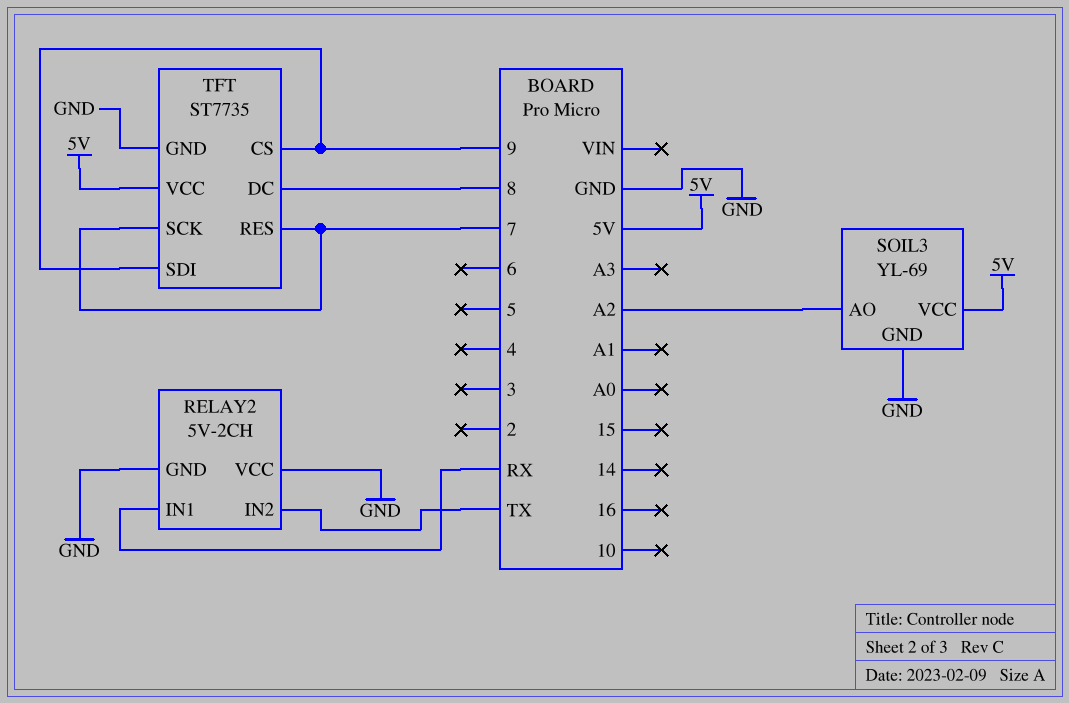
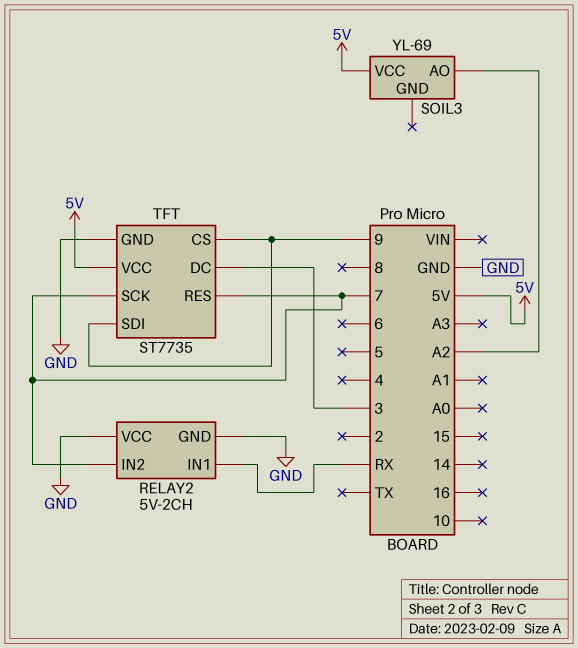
RELAY2 pin IN2: TX -> 7
SOIL3 pin GND: GND -> none
TFT pin DC: 8 -> 3

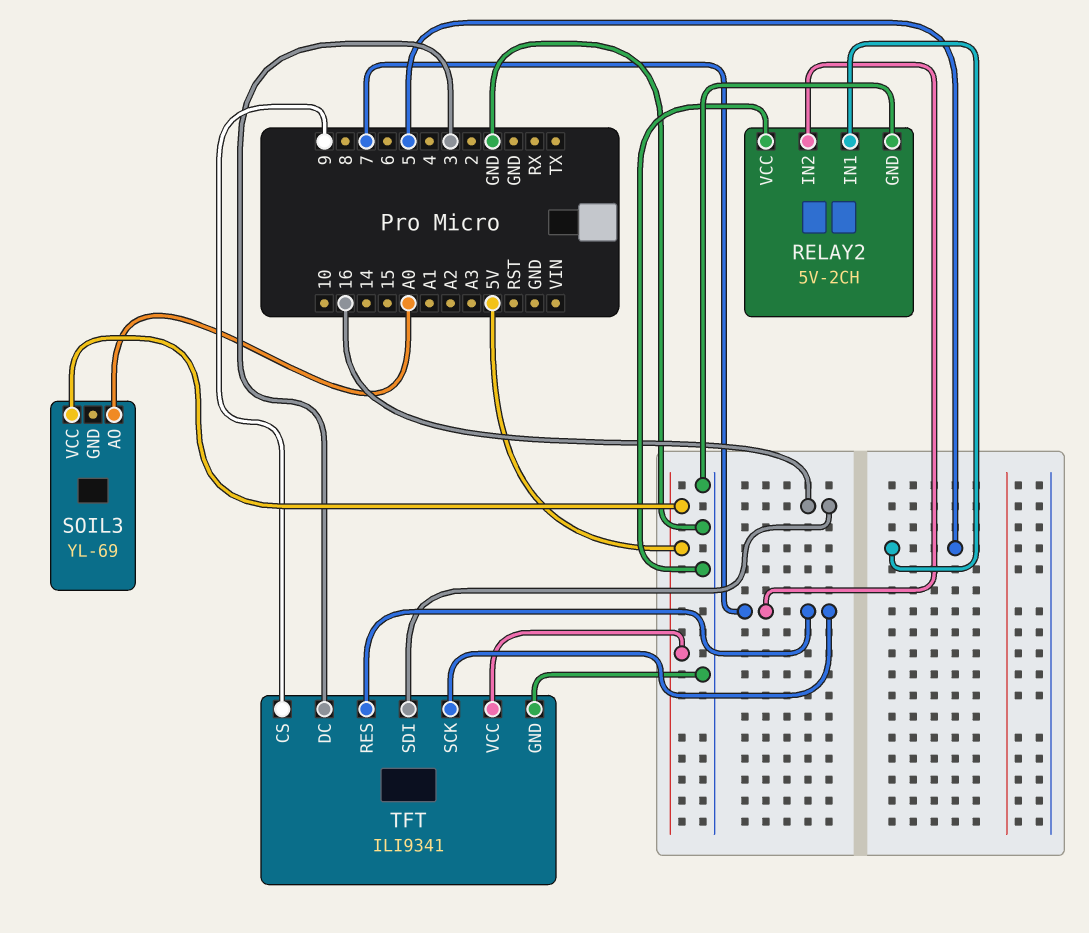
RELAY2 pin IN1: RX -> 5
SOIL3 pin AO: A2 -> A0
TFT: ST7735 -> ILI9341
TFT pin SDI: 9 -> 16

